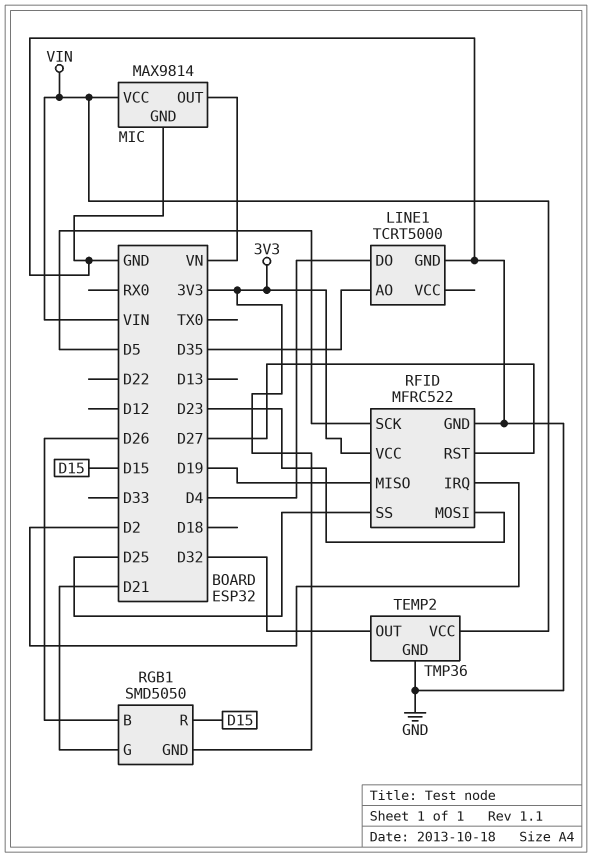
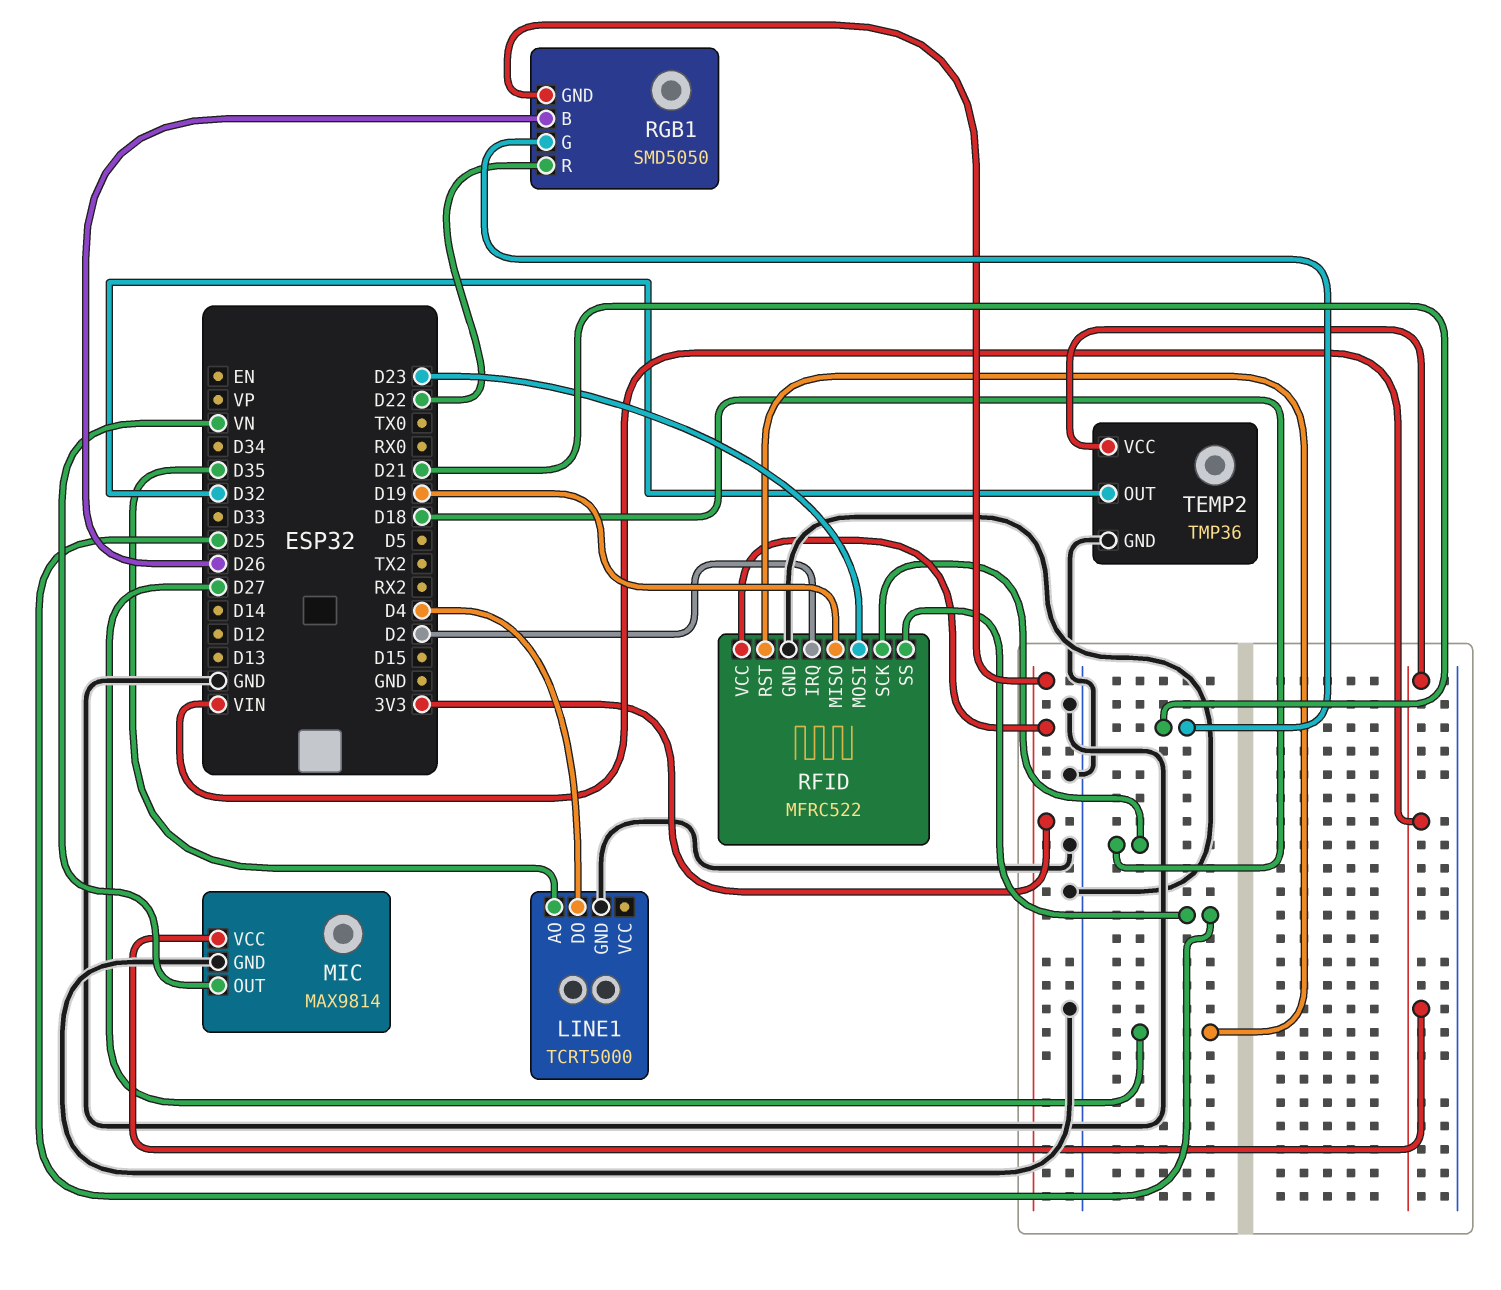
RFID pin SCK: D5 -> D18
RGB1 pin R: D15 -> D22

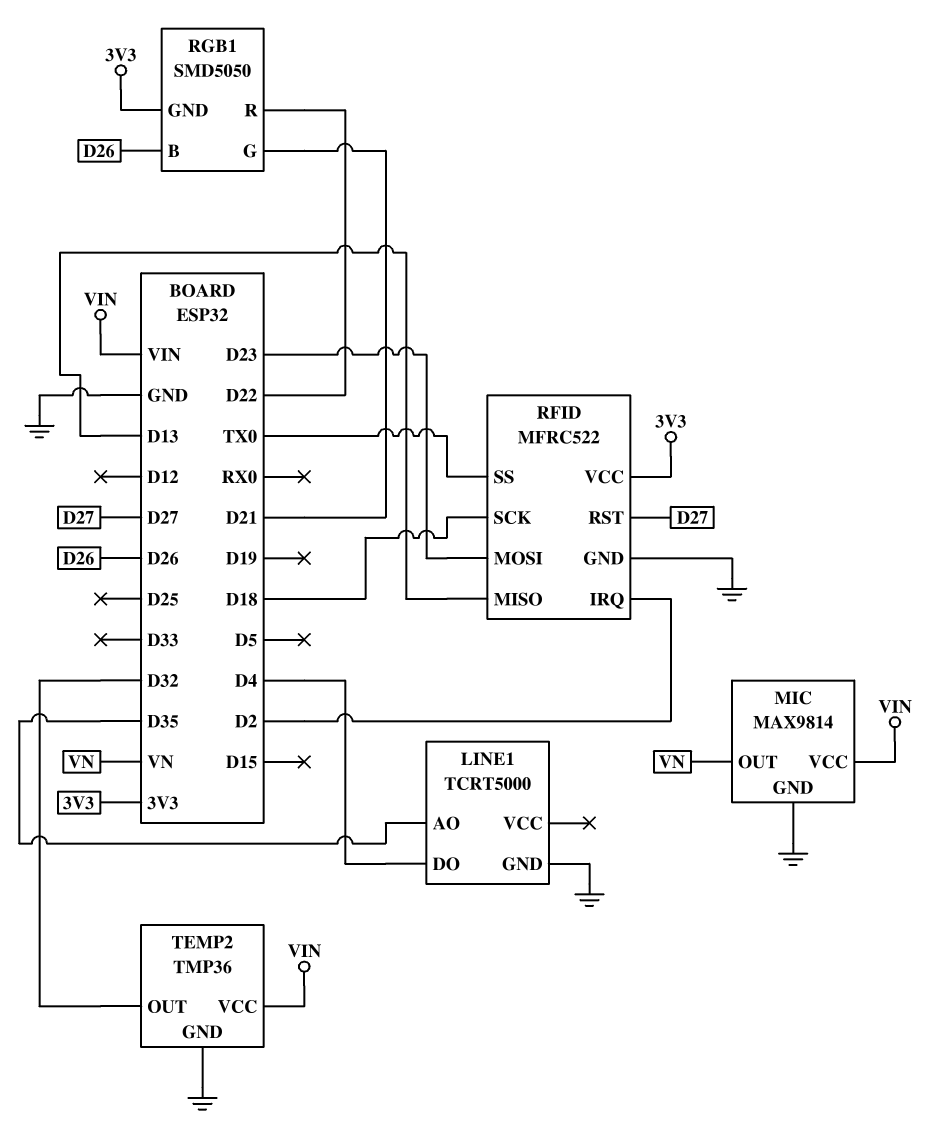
RFID pin MISO: D19 -> D13
RFID pin SS: D25 -> TX0

